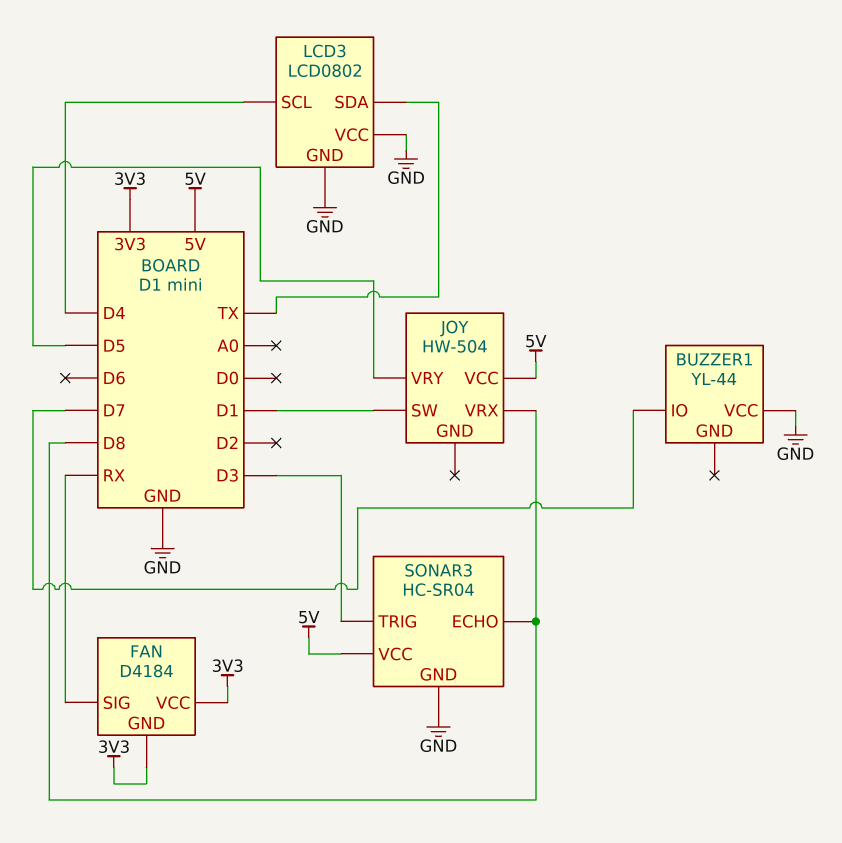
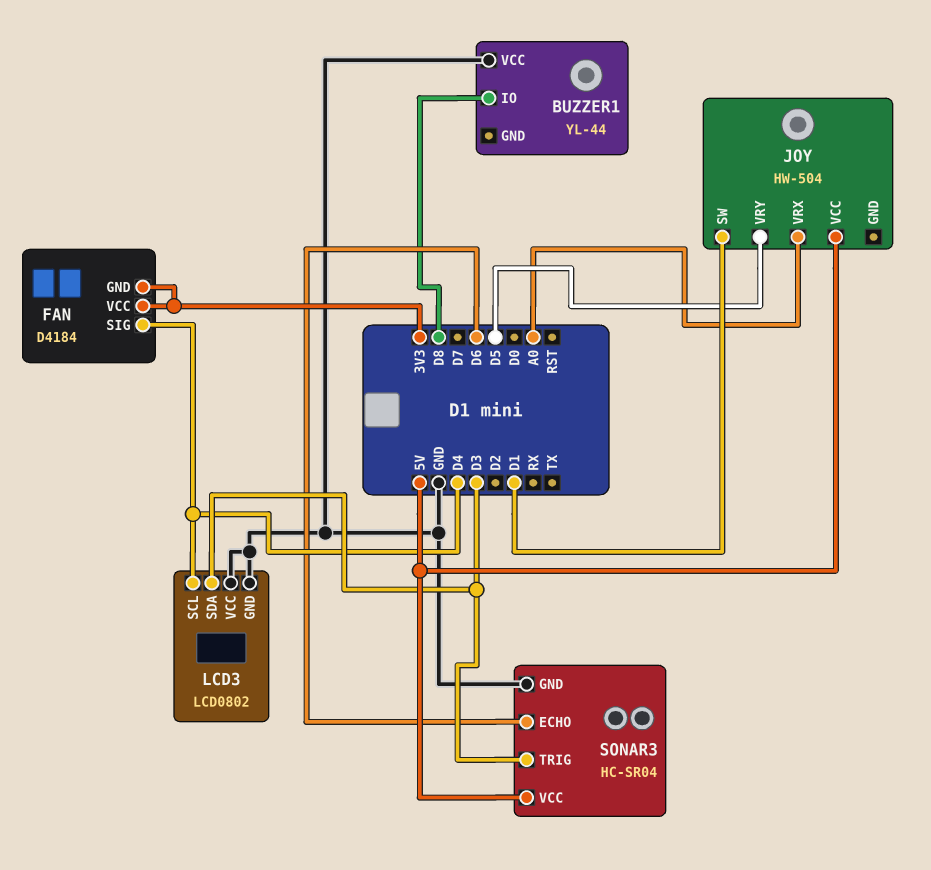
BUZZER1 pin IO: D7 -> D8
FAN pin SIG: RX -> D4
JOY pin VRX: D8 -> A0
LCD3 pin SDA: TX -> D3
SONAR3 pin ECHO: D8 -> D6

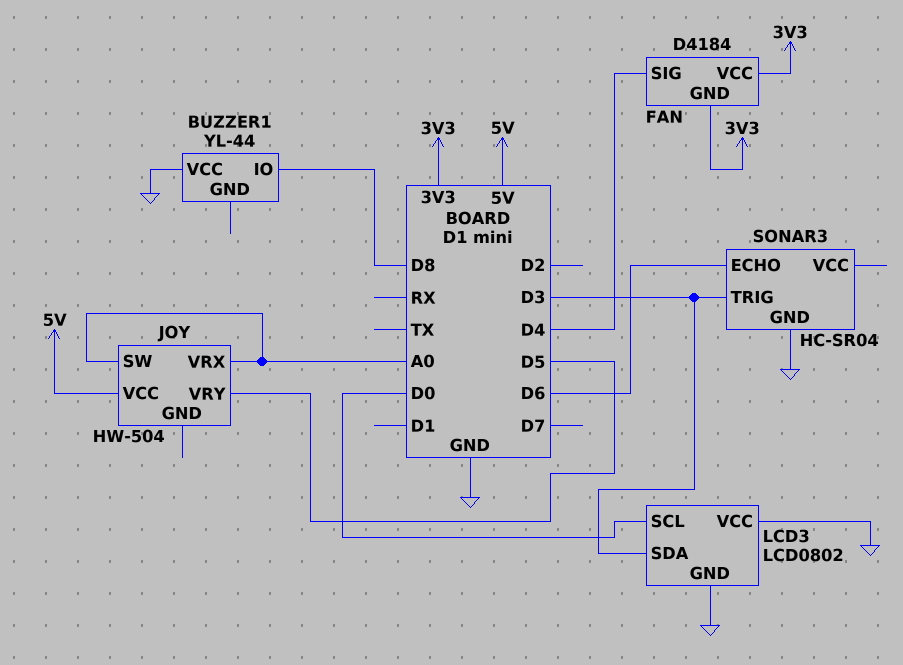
JOY pin SW: D1 -> A0
LCD3 pin SCL: D4 -> D0
SONAR3 pin VCC: 5V -> none

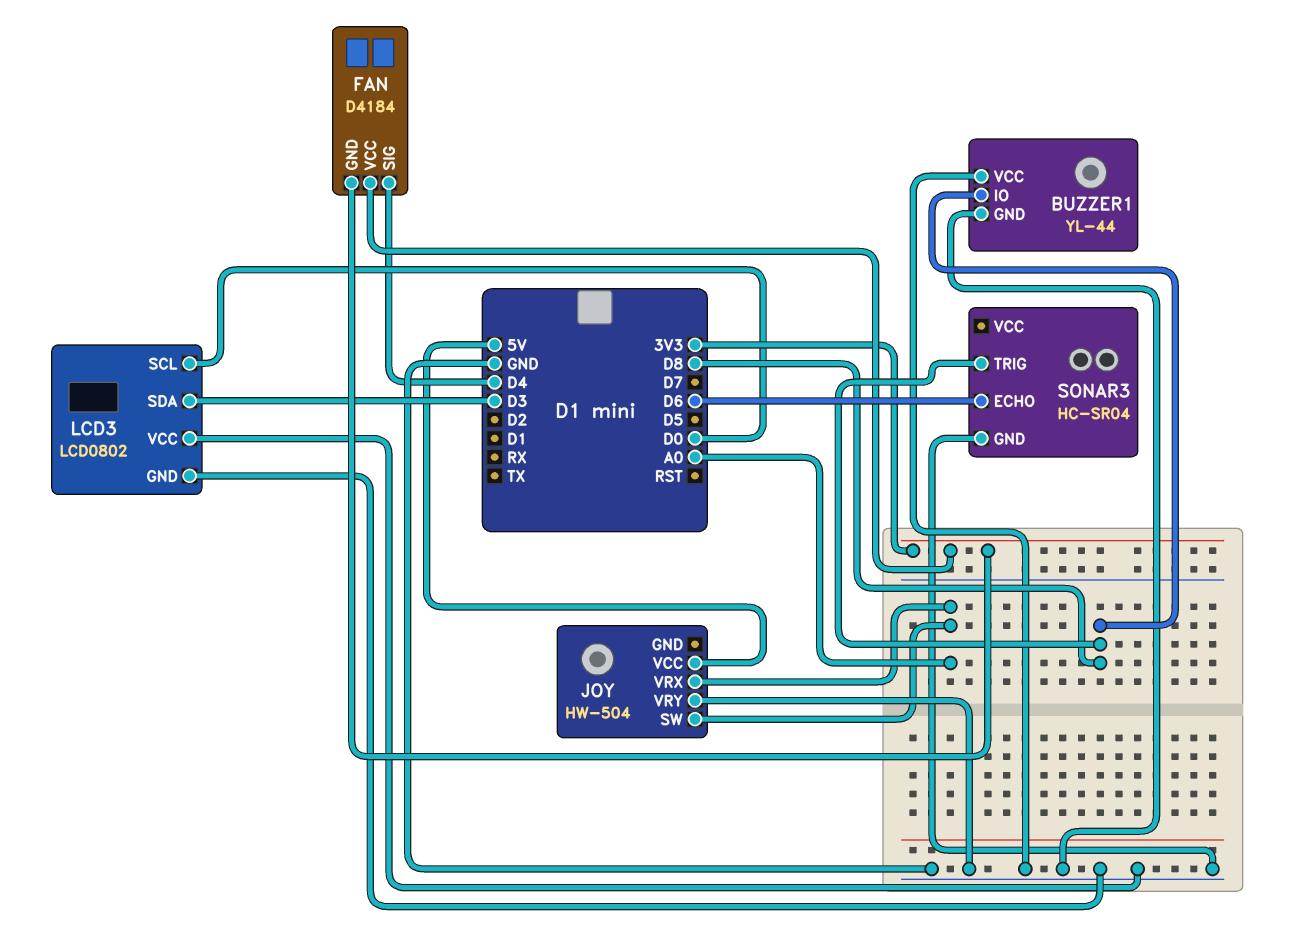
BUZZER1 pin GND: none -> GND
JOY pin VRY: D5 -> GND
SONAR3 pin TRIG: D3 -> D8

